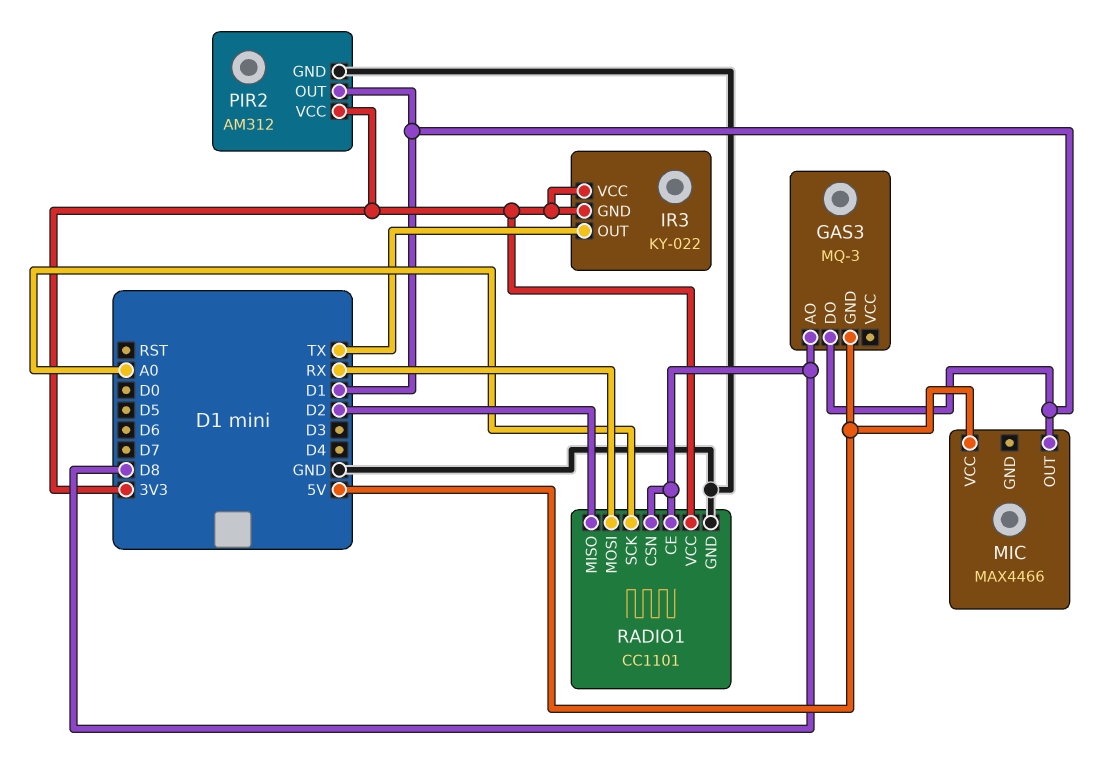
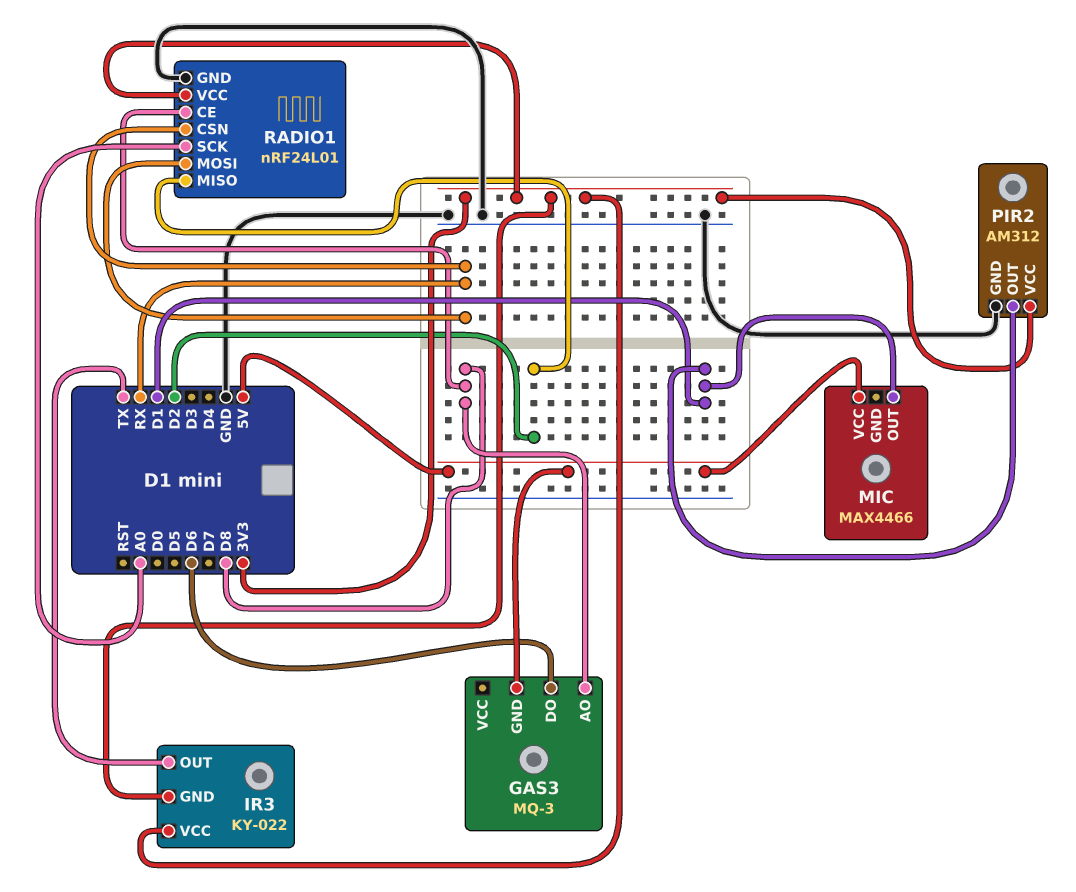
GAS3 pin DO: D1 -> D6
RADIO1: CC1101 -> nRF24L01
RADIO1 pin CSN: D8 -> RX

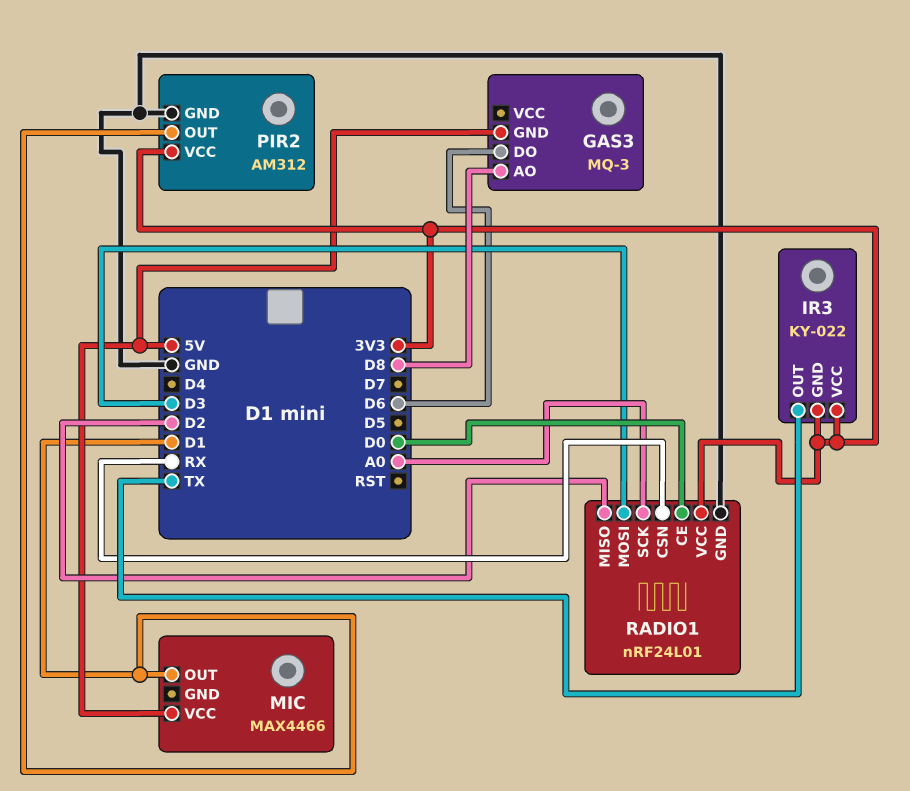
RADIO1 pin CE: D8 -> D0
RADIO1 pin MOSI: RX -> D3

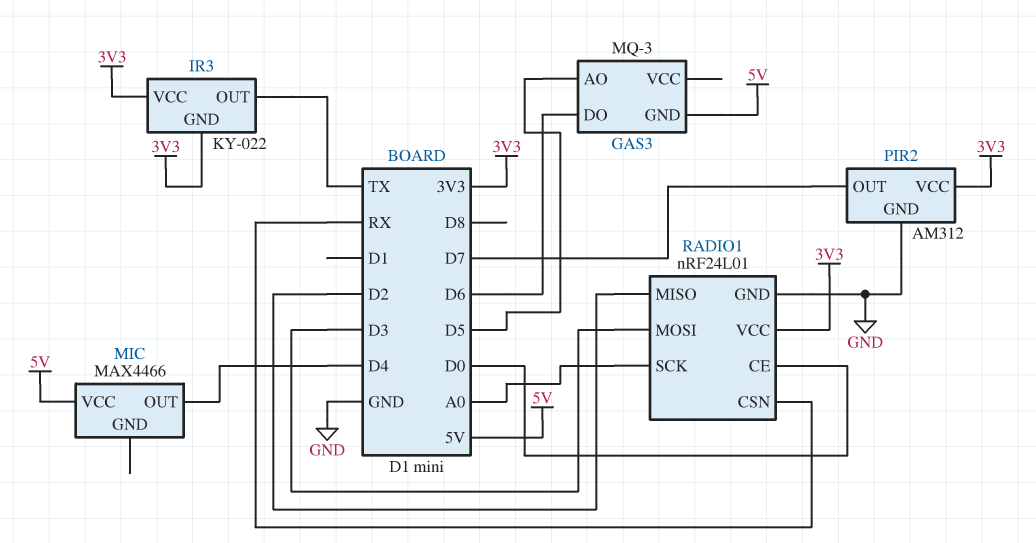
GAS3 pin AO: D8 -> D5
MIC pin OUT: D1 -> D4
PIR2 pin OUT: D1 -> D7

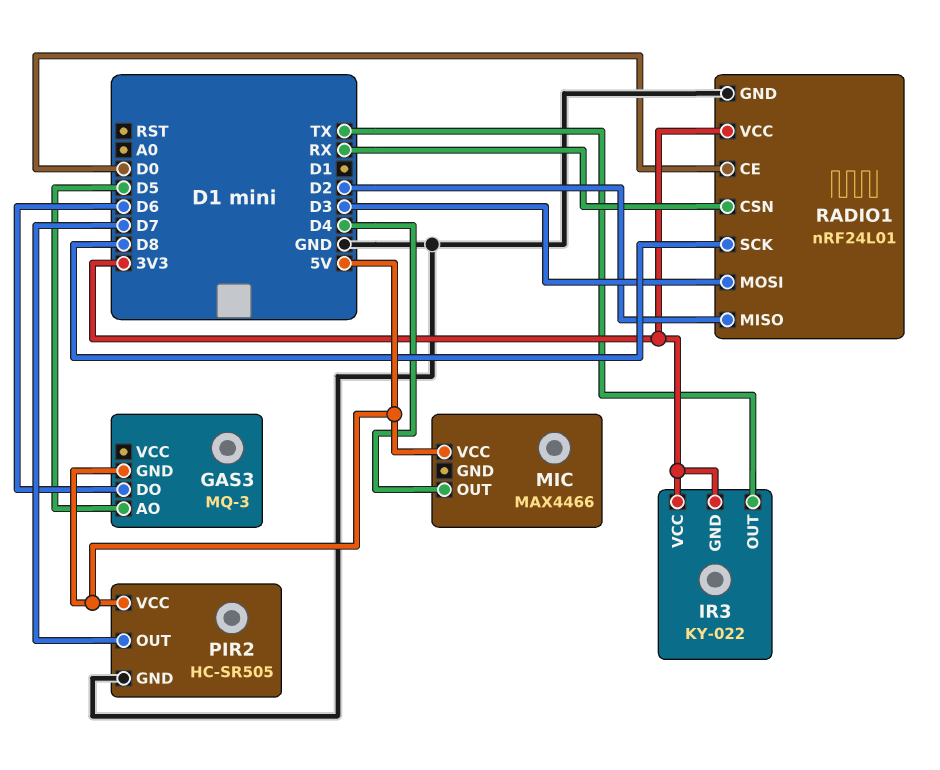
PIR2: AM312 -> HC-SR505
PIR2 pin VCC: 3V3 -> 5V
RADIO1 pin SCK: A0 -> D8

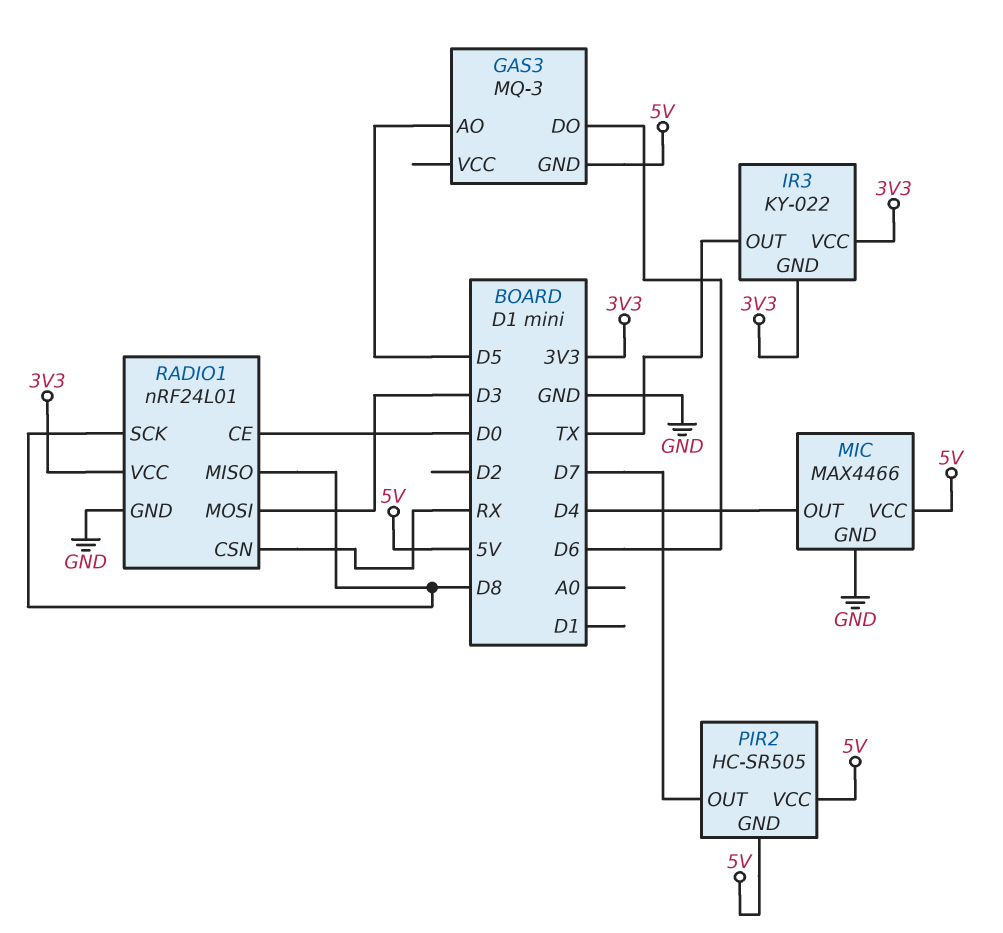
MIC pin GND: none -> GND
PIR2 pin GND: GND -> 5V
RADIO1 pin MISO: D2 -> D8

